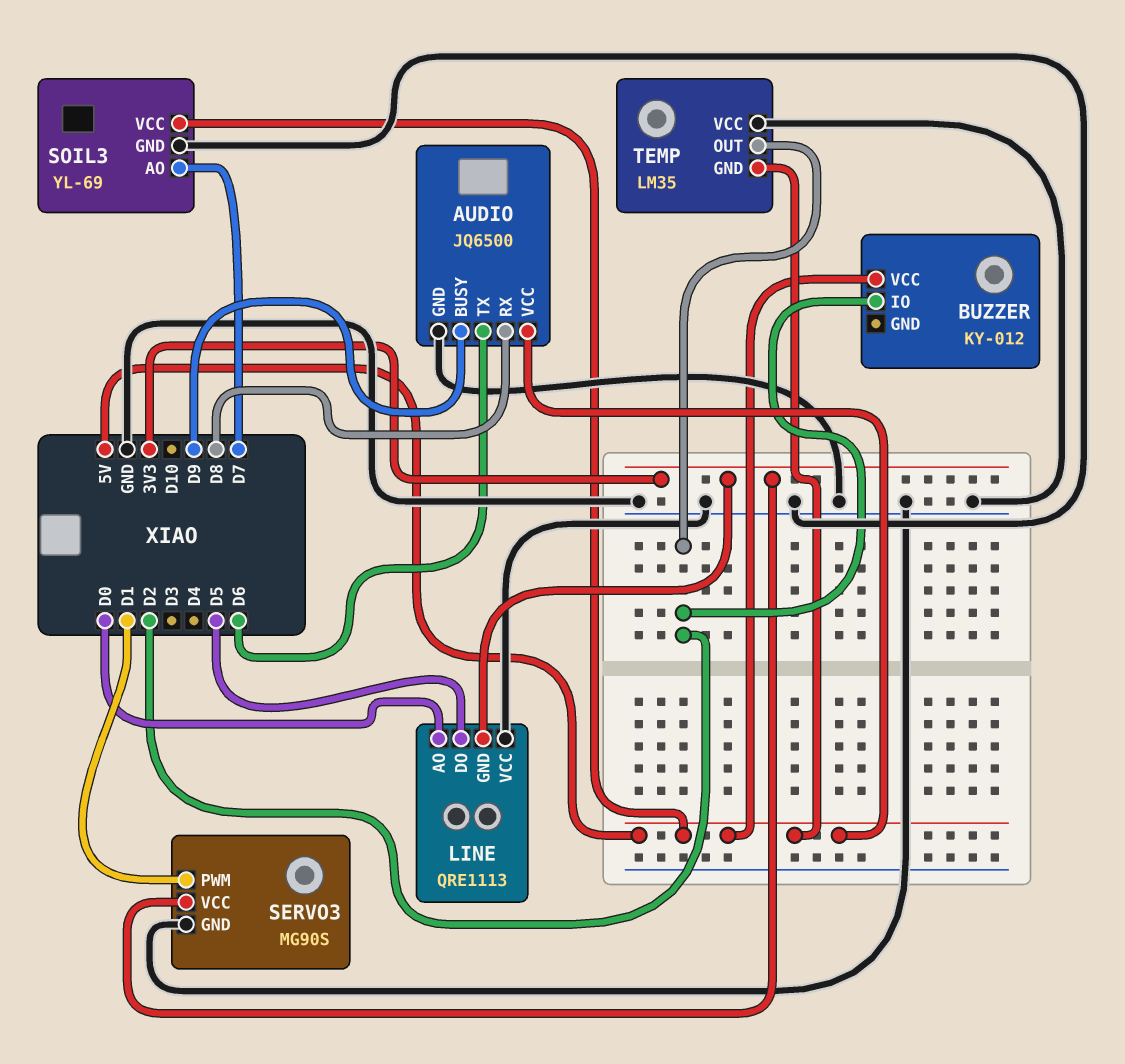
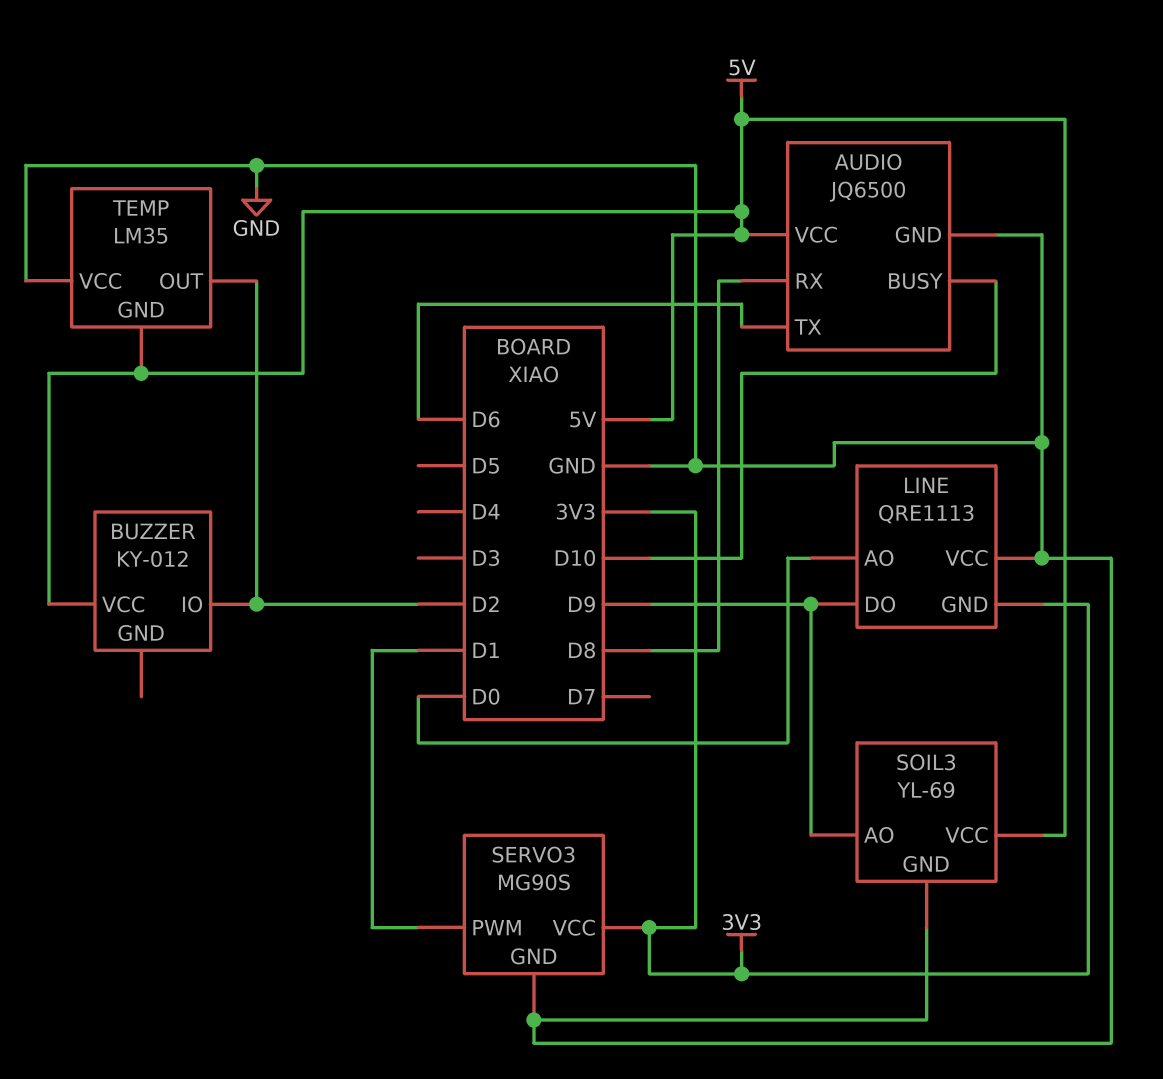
AUDIO pin BUSY: D9 -> D10
LINE pin DO: D5 -> D9
SOIL3 pin AO: D7 -> D9

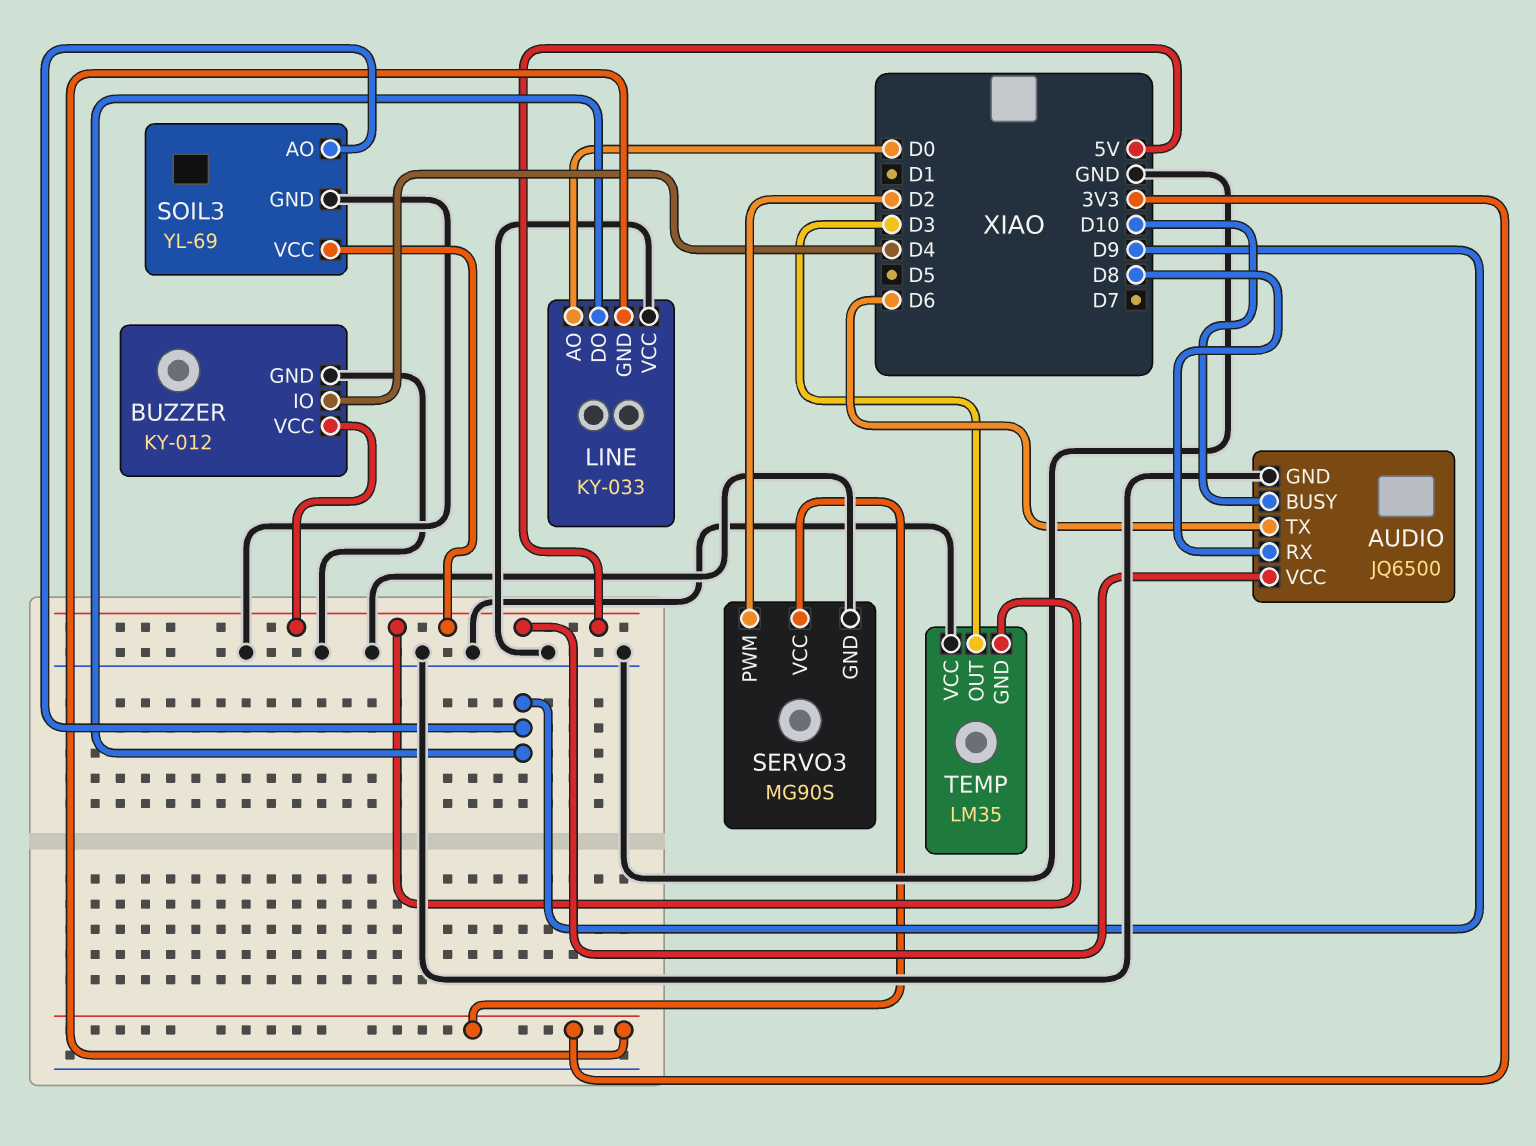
BUZZER pin GND: none -> GND
BUZZER pin IO: D2 -> D4
LINE: QRE1113 -> KY-033
SERVO3 pin PWM: D1 -> D2
TEMP pin OUT: D2 -> D3

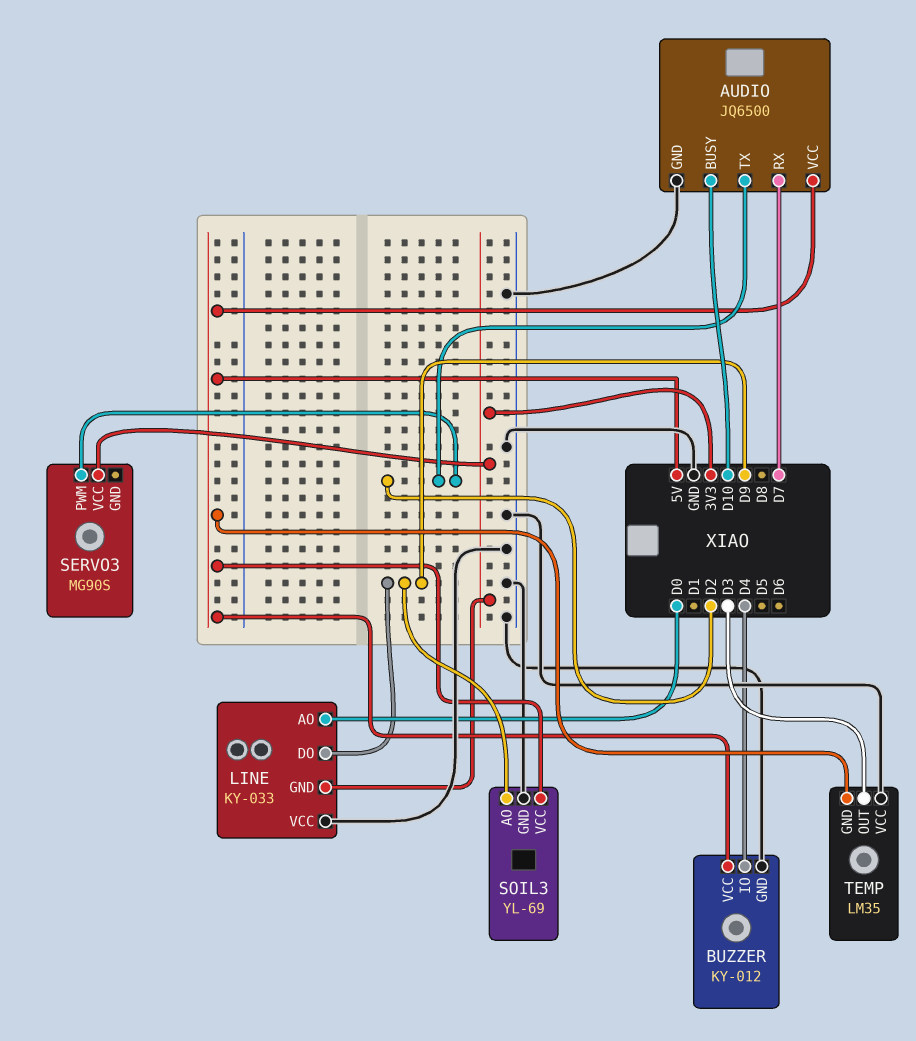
AUDIO pin RX: D8 -> D7
AUDIO pin TX: D6 -> D2
SERVO3 pin GND: GND -> none

